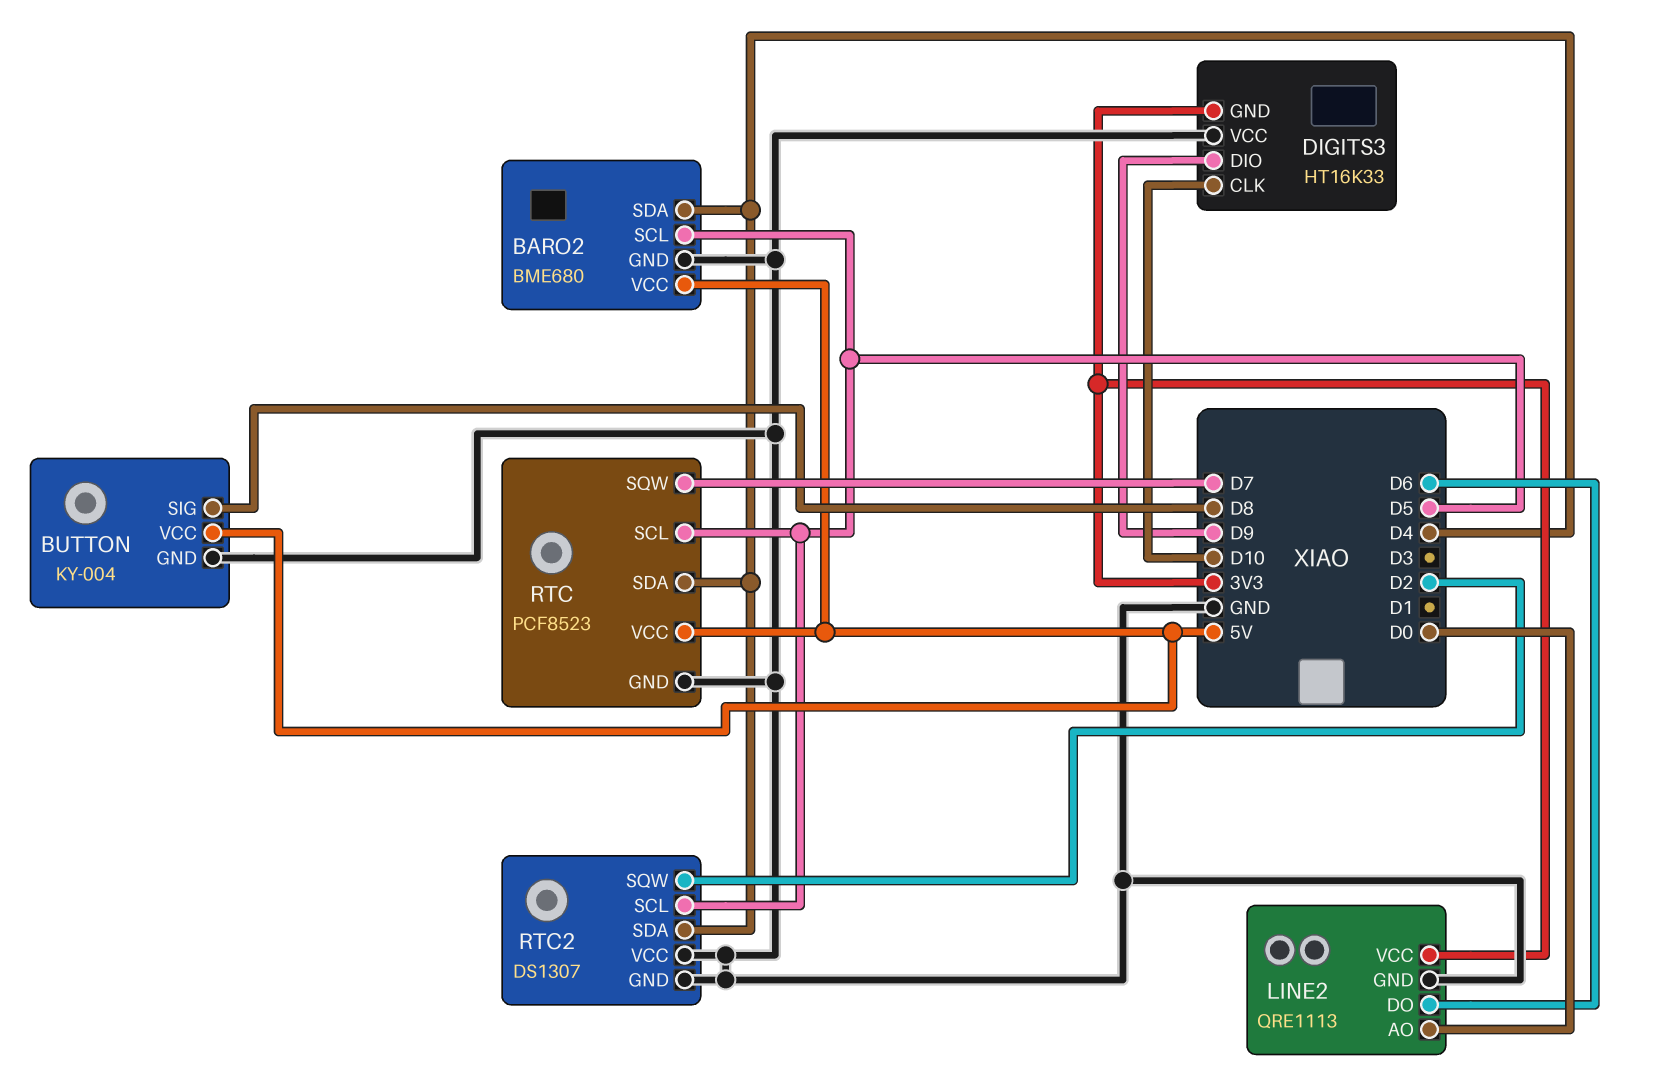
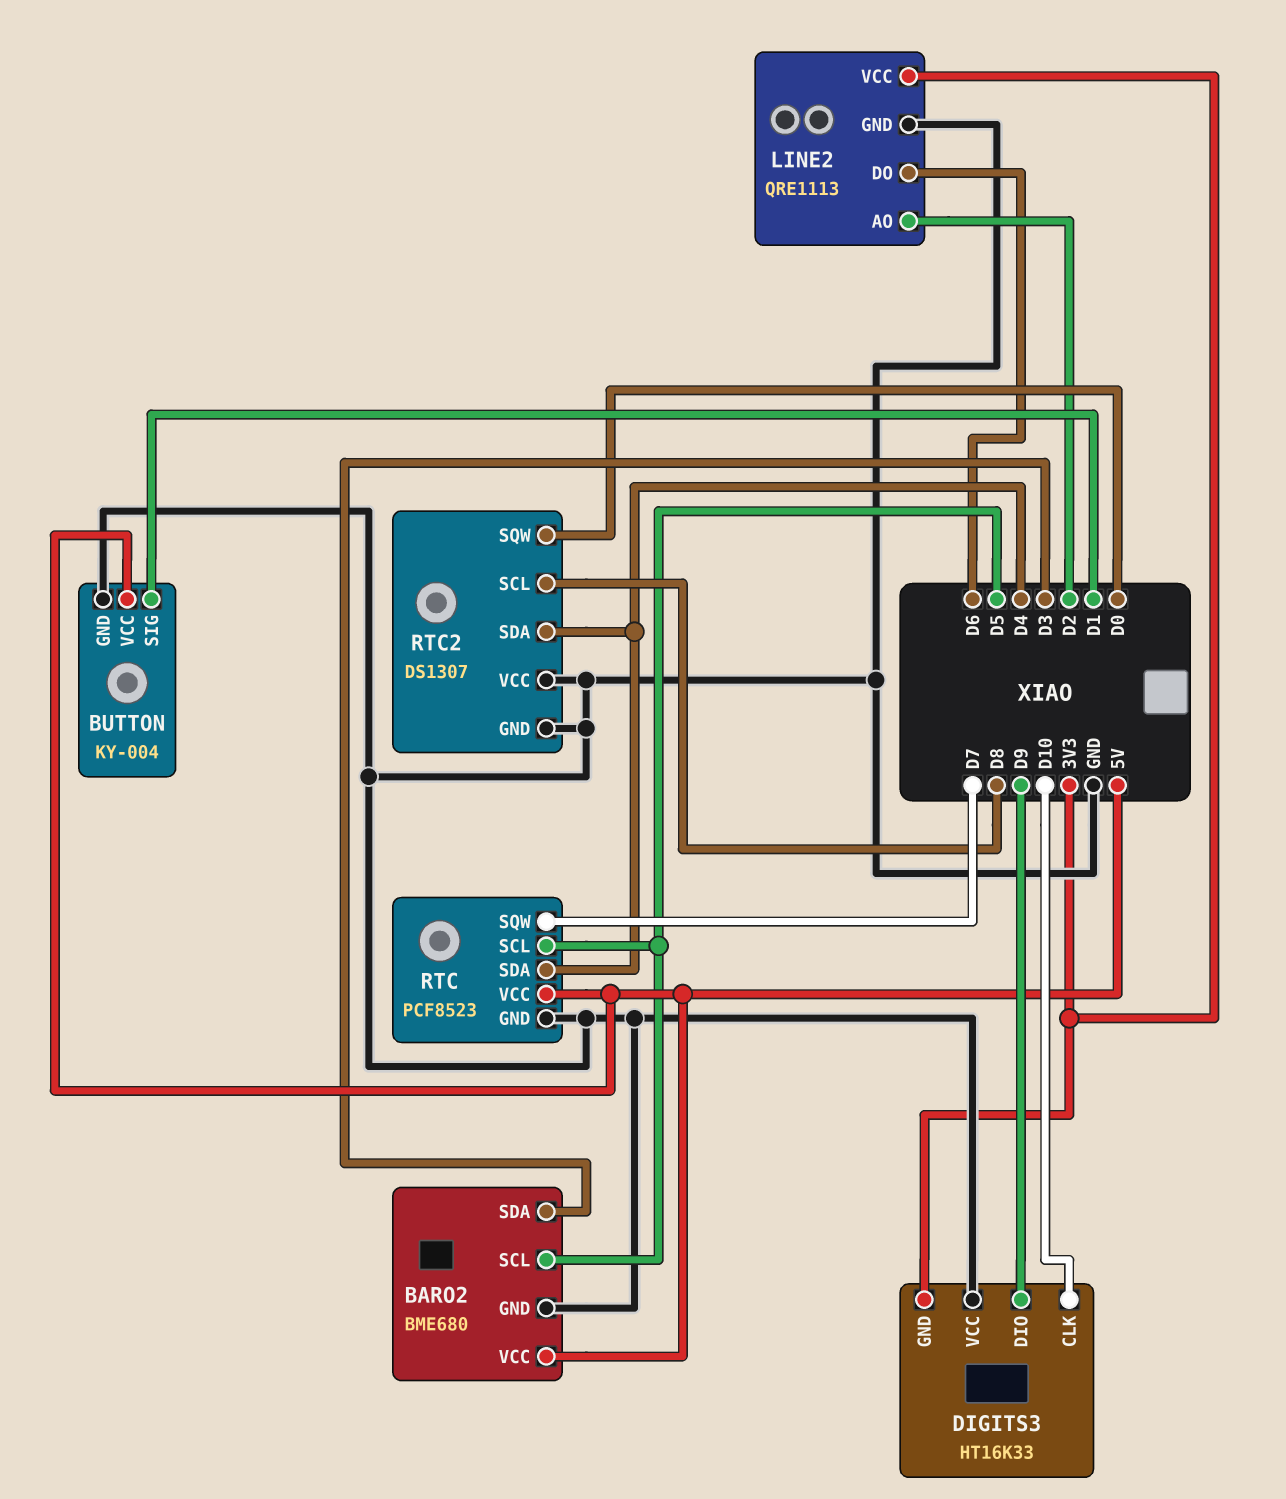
BARO2 pin SDA: D4 -> D3
BUTTON pin SIG: D8 -> D1
LINE2 pin AO: D0 -> D2
RTC2 pin SCL: D5 -> D8
RTC2 pin SQW: D2 -> D0

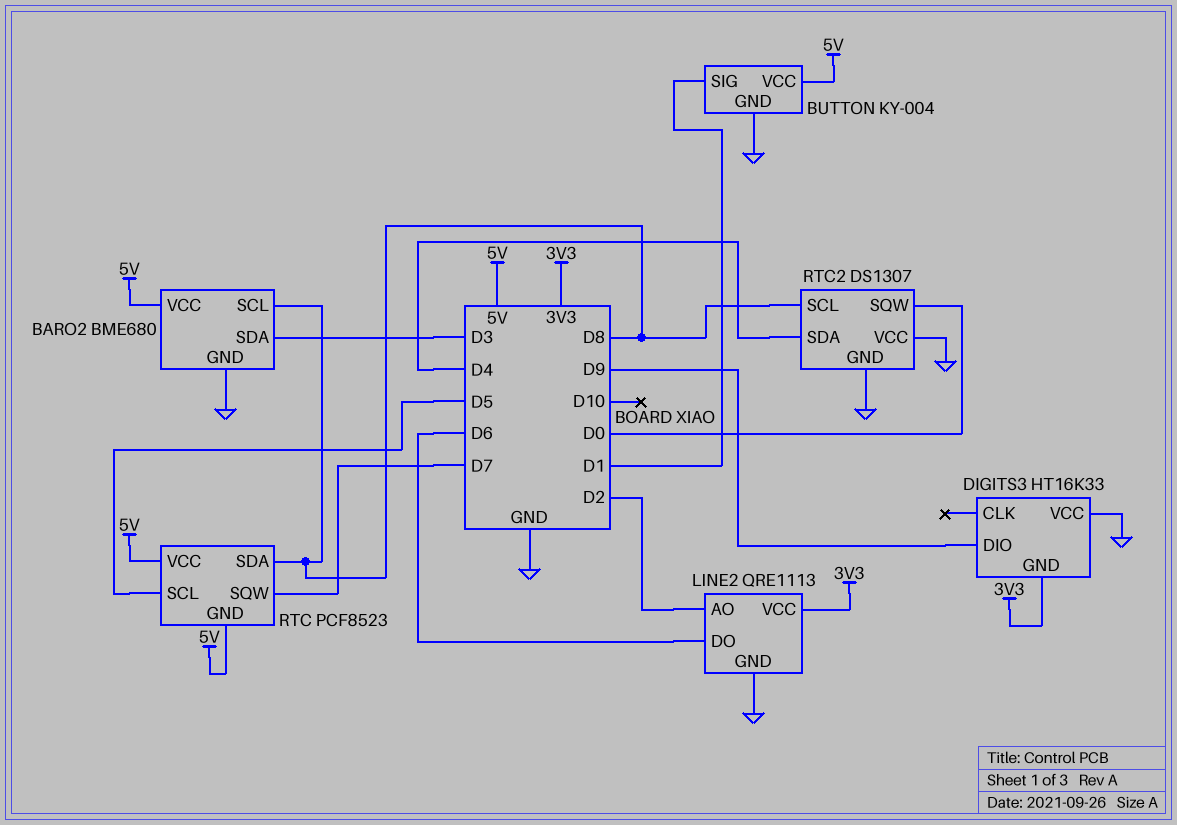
BARO2 pin SCL: D5 -> D8
DIGITS3 pin CLK: D10 -> none
RTC pin GND: GND -> 5V
RTC pin SDA: D4 -> D8

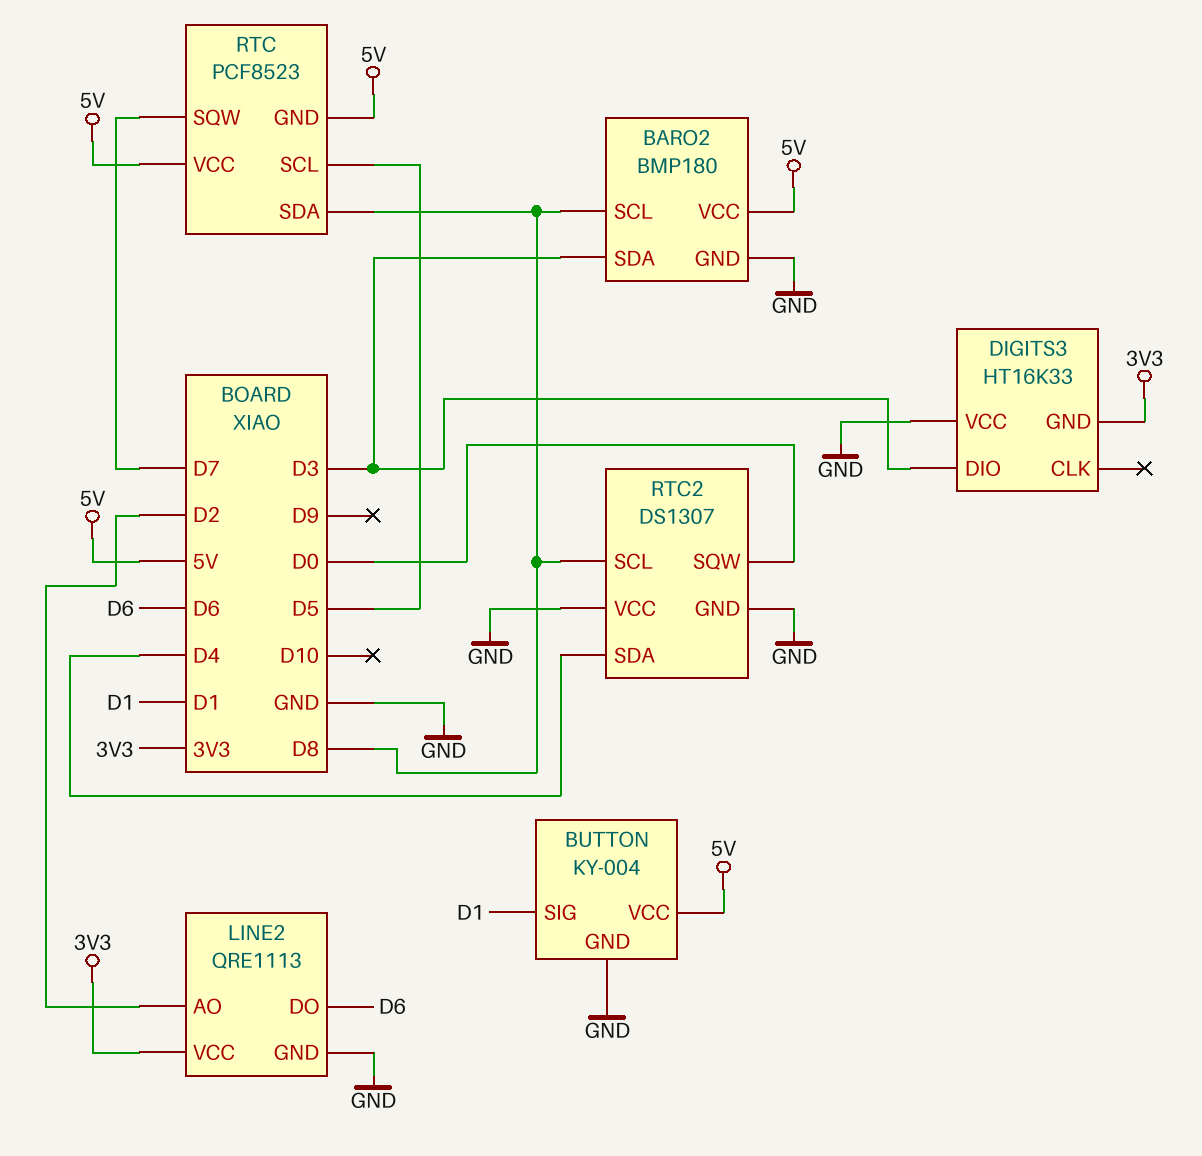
BARO2: BME680 -> BMP180
DIGITS3 pin DIO: D9 -> D3

